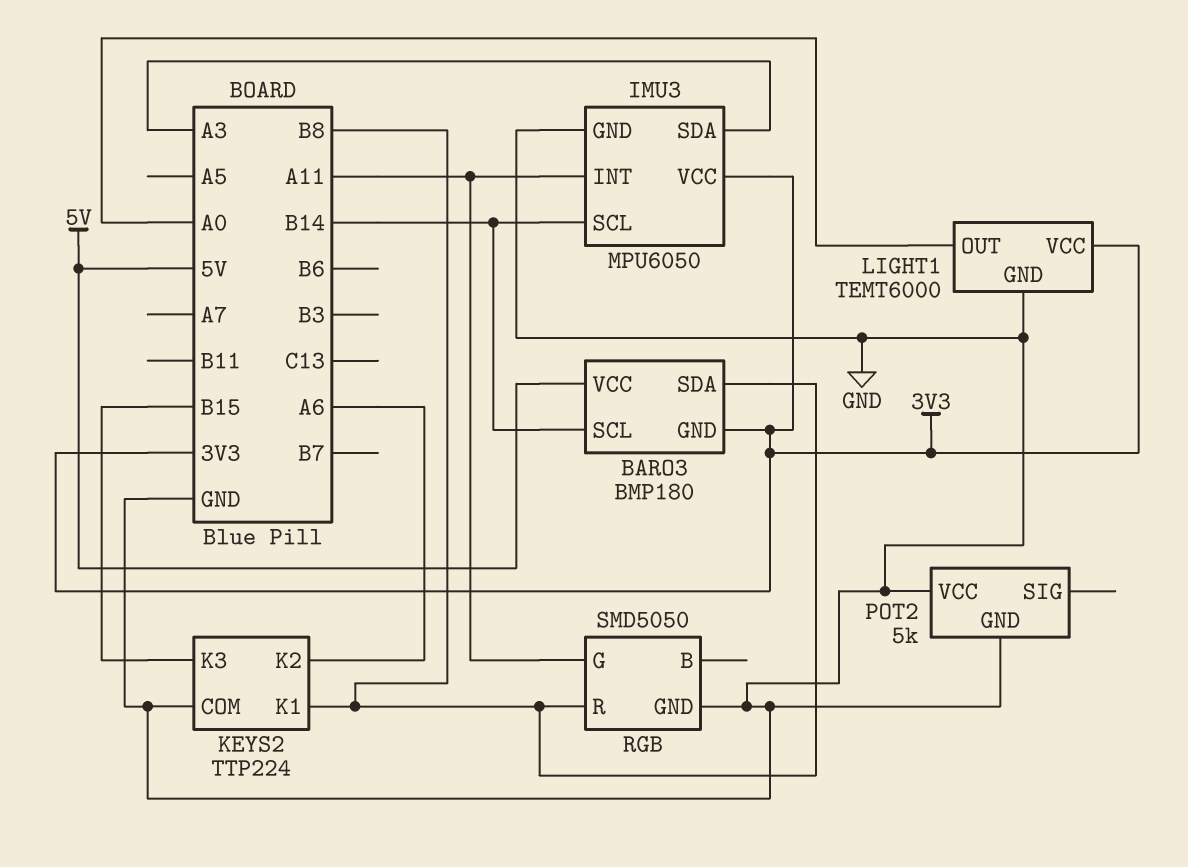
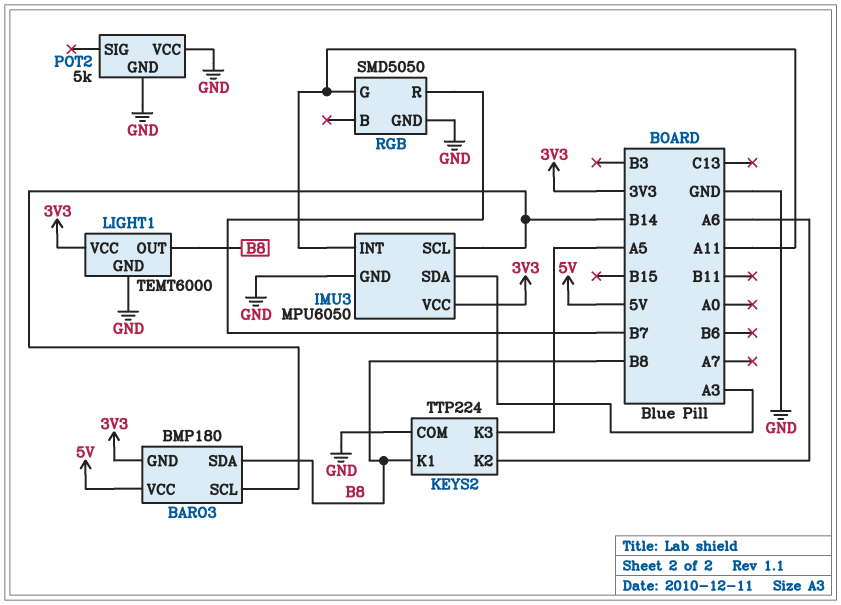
KEYS2 pin K3: B15 -> A5
LIGHT1 pin OUT: A0 -> B8
RGB pin R: B8 -> B7

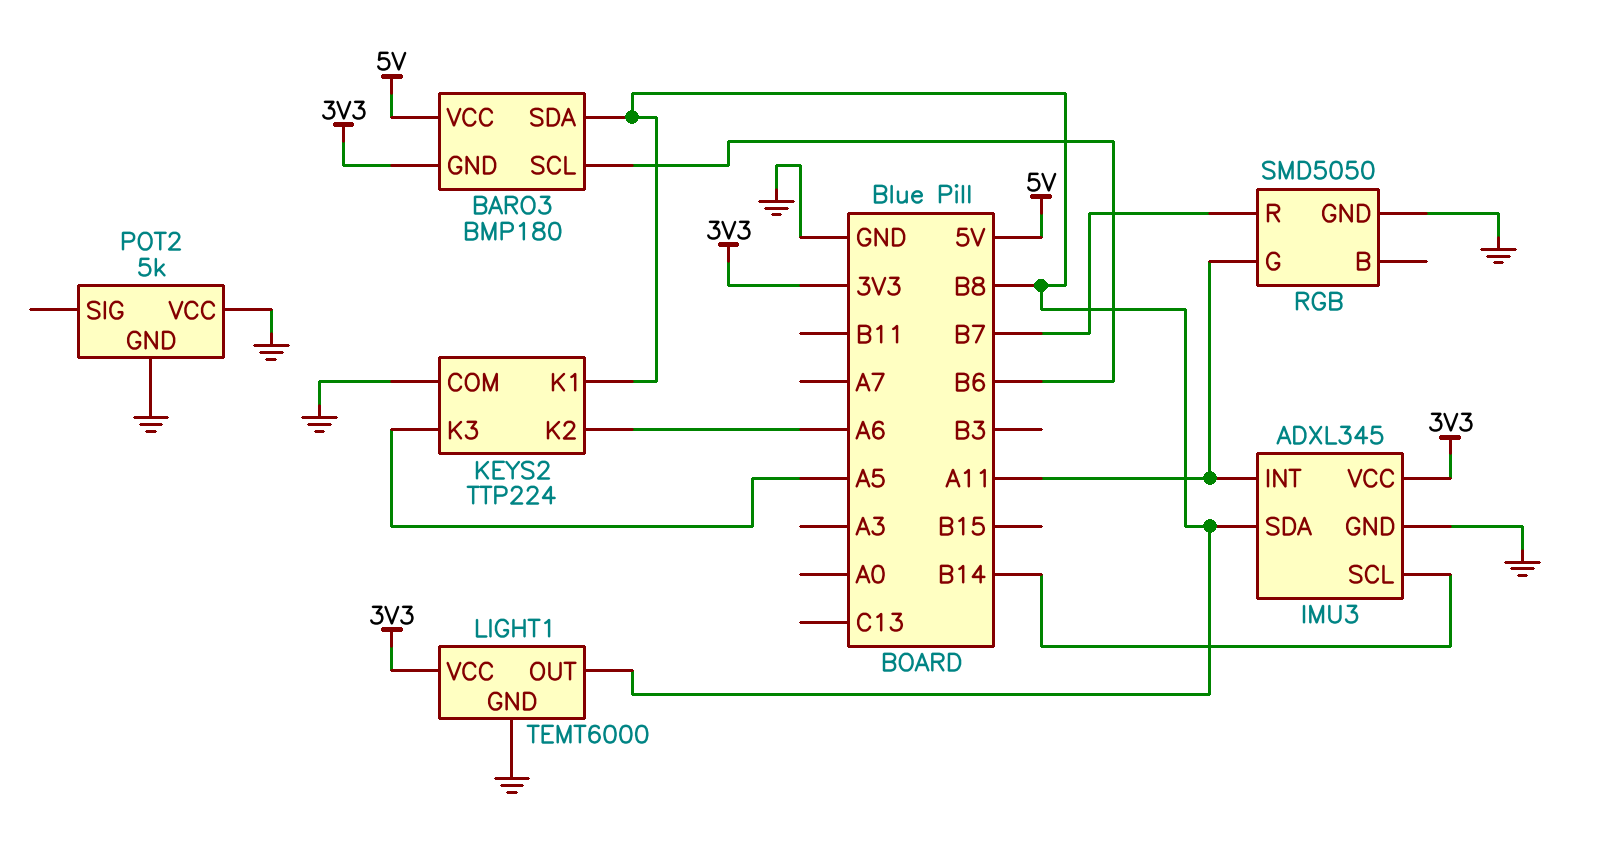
BARO3 pin SCL: B14 -> B6
IMU3: MPU6050 -> ADXL345
IMU3 pin SDA: A3 -> B8

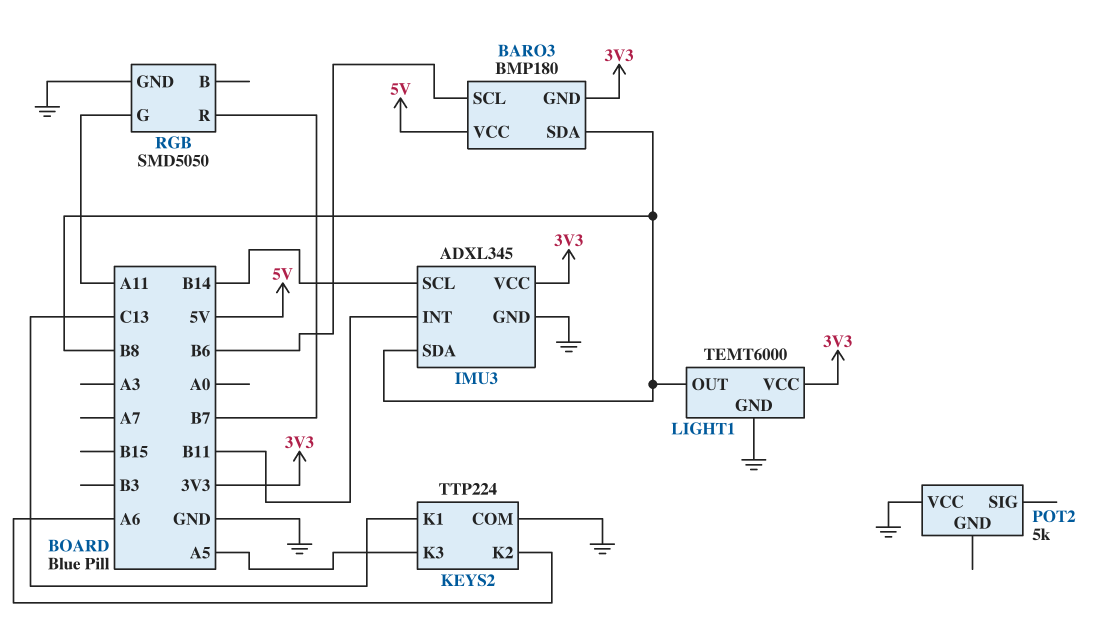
IMU3 pin INT: A11 -> B11
KEYS2 pin K1: B8 -> C13
POT2 pin GND: GND -> none

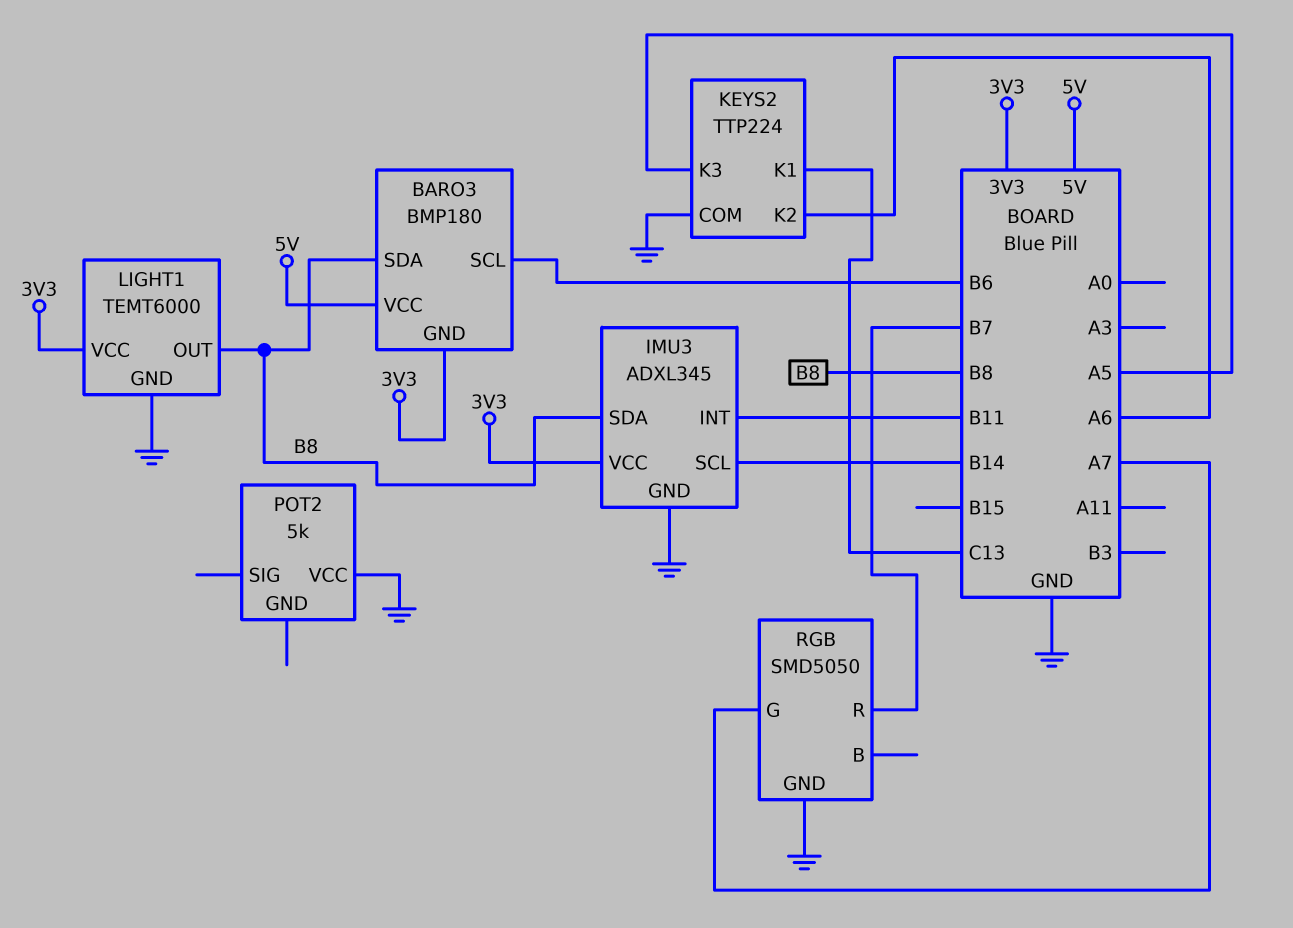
RGB pin G: A11 -> A7

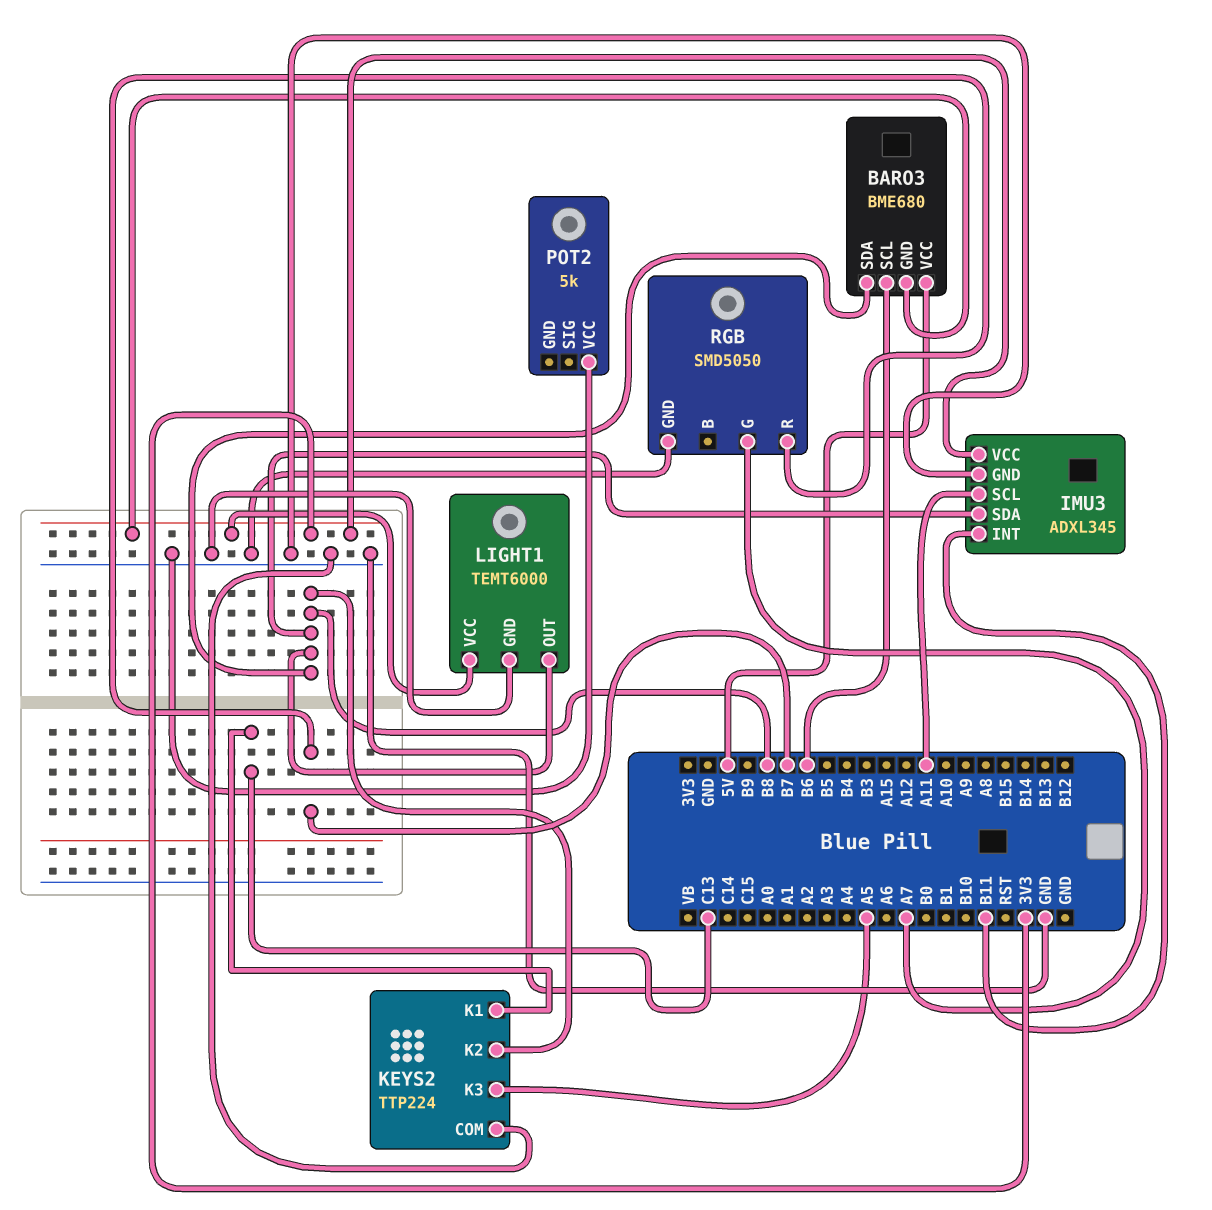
BARO3: BMP180 -> BME680
IMU3 pin SCL: B14 -> A11
KEYS2 pin K2: A6 -> B8

